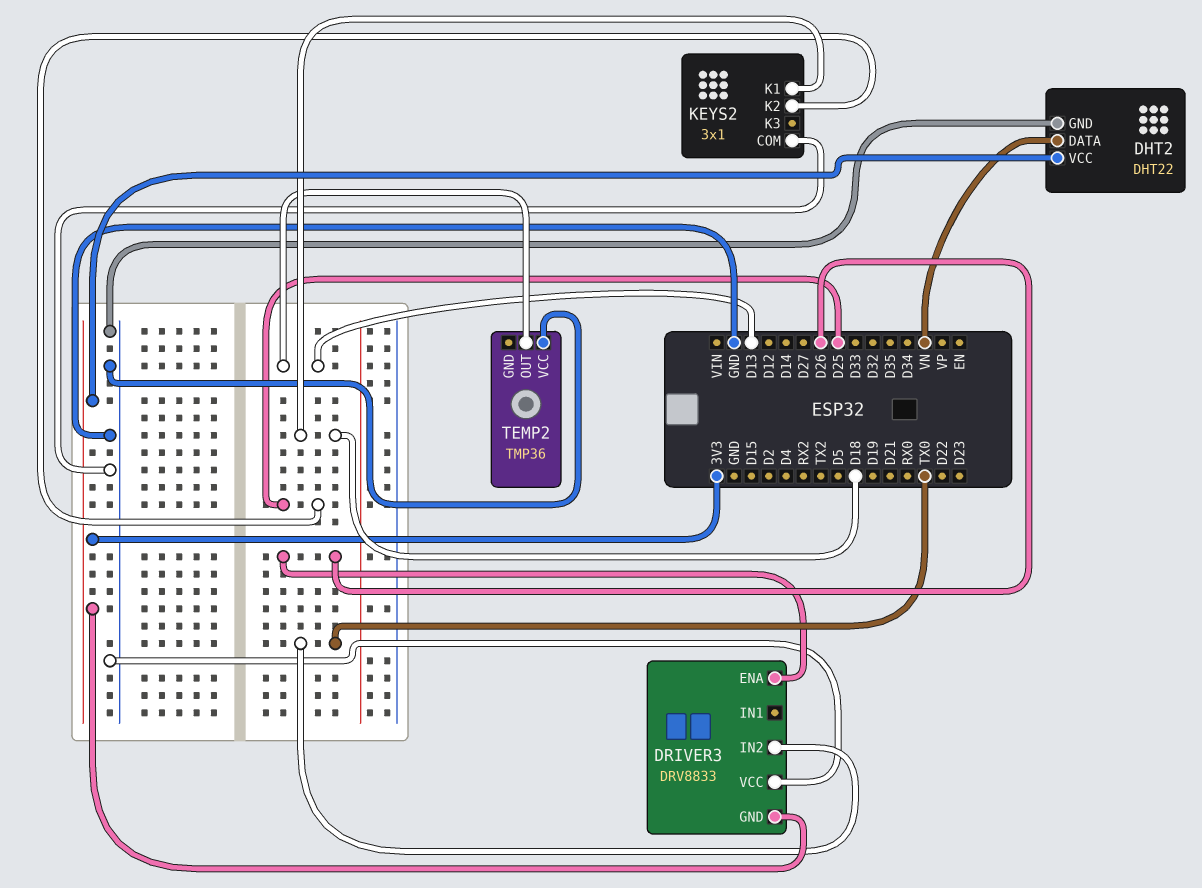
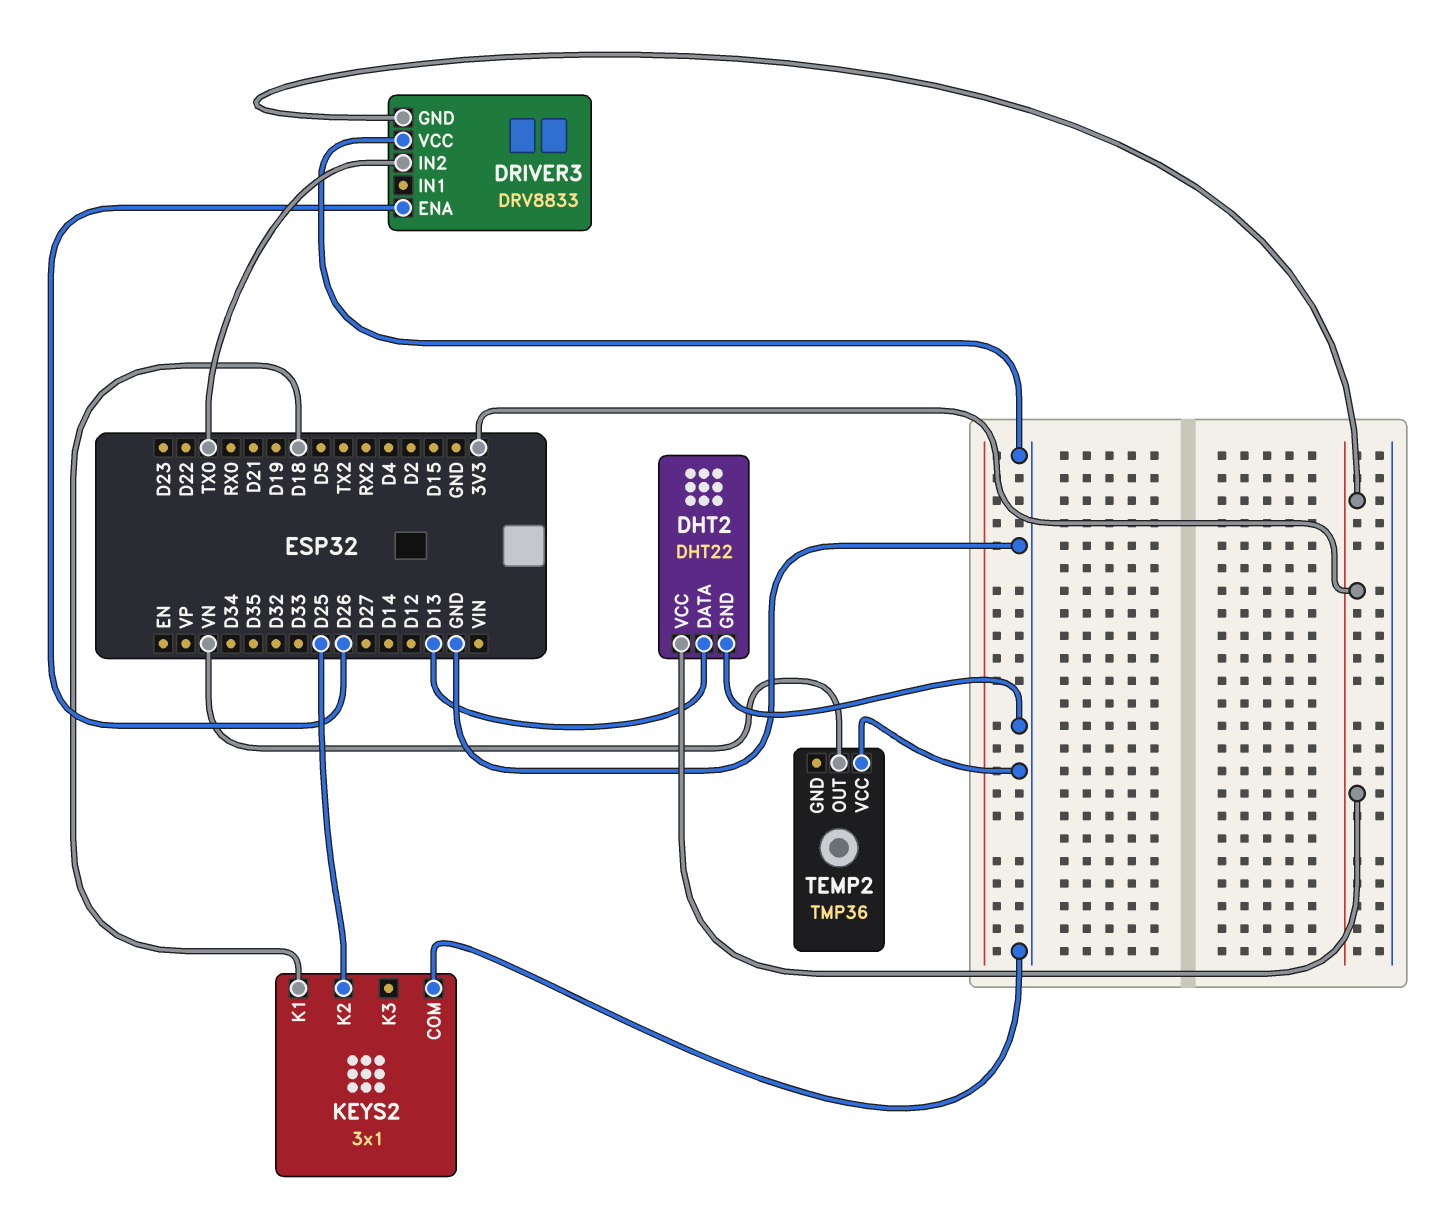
DHT2 pin DATA: VN -> D13
TEMP2 pin OUT: D13 -> VN

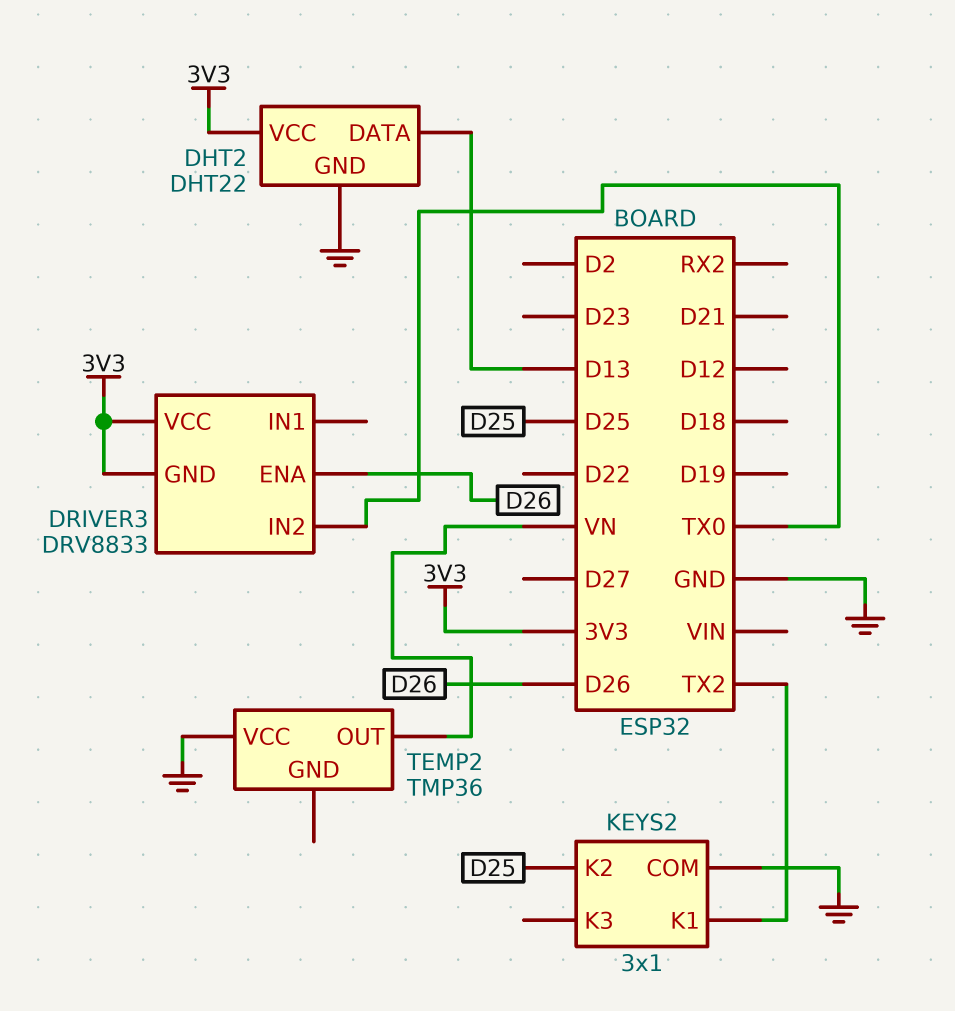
DRIVER3 pin VCC: GND -> 3V3
KEYS2 pin K1: D18 -> TX2

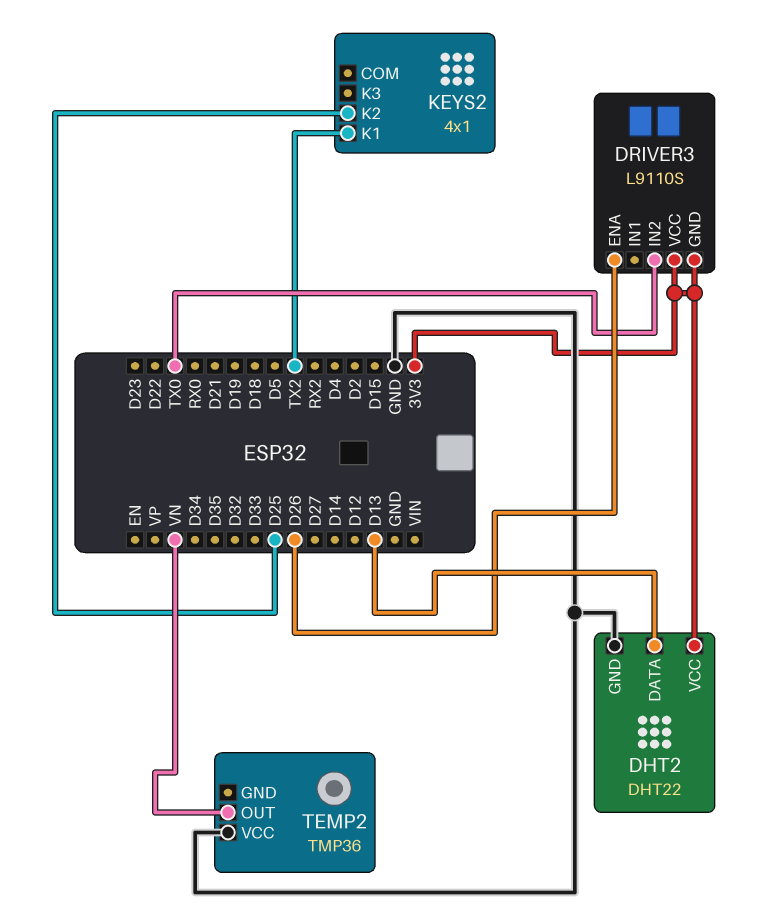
DRIVER3: DRV8833 -> L9110S
KEYS2: 3x1 -> 4x1
KEYS2 pin COM: GND -> none

